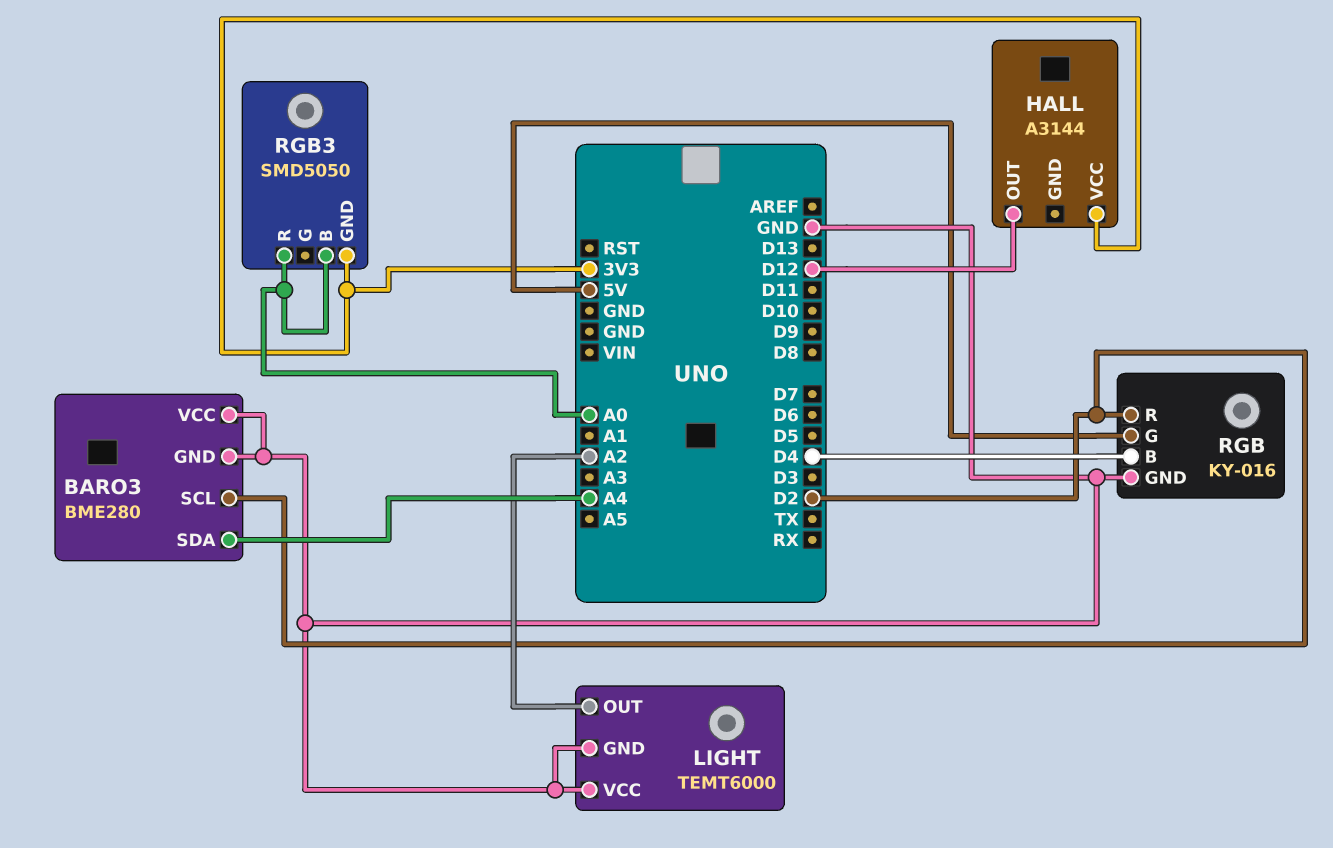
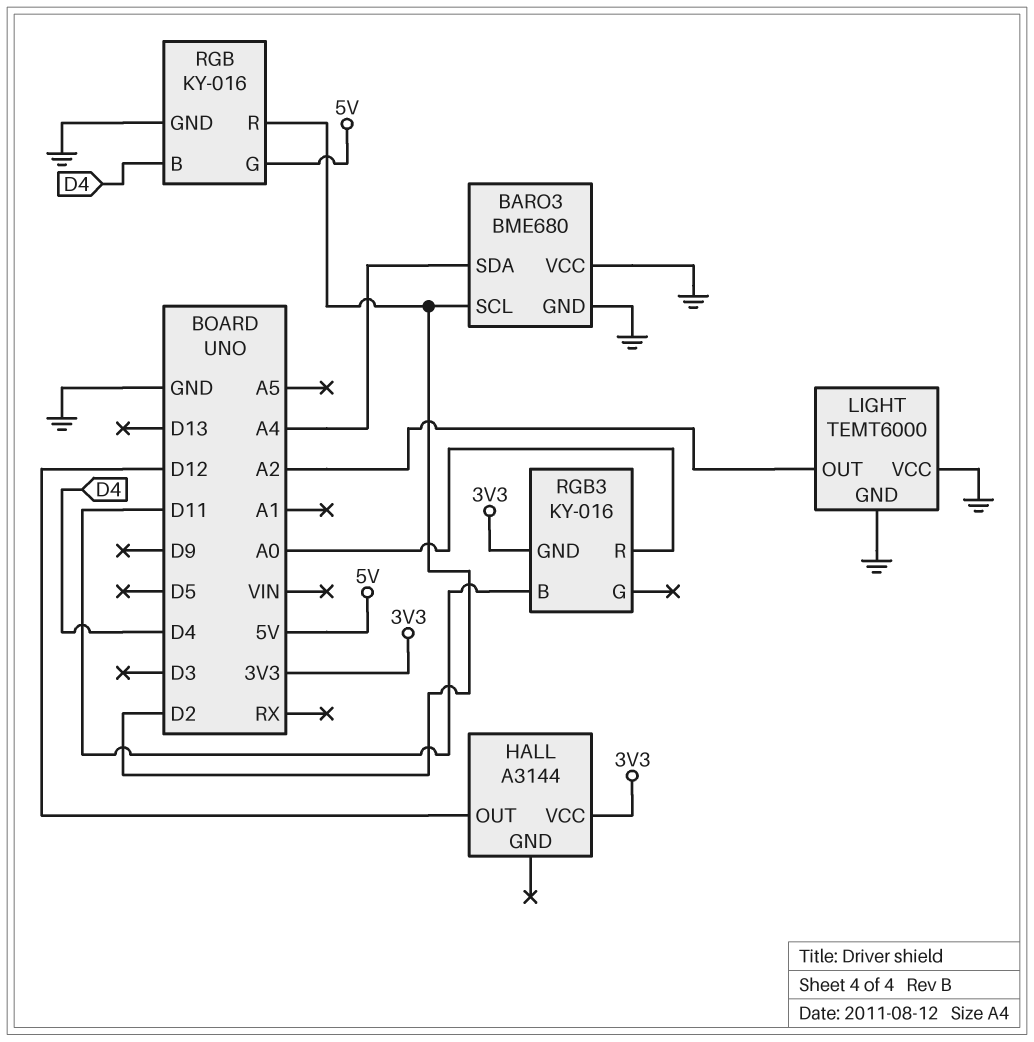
BARO3: BME280 -> BME680
RGB3: SMD5050 -> KY-016
RGB3 pin B: A0 -> D11

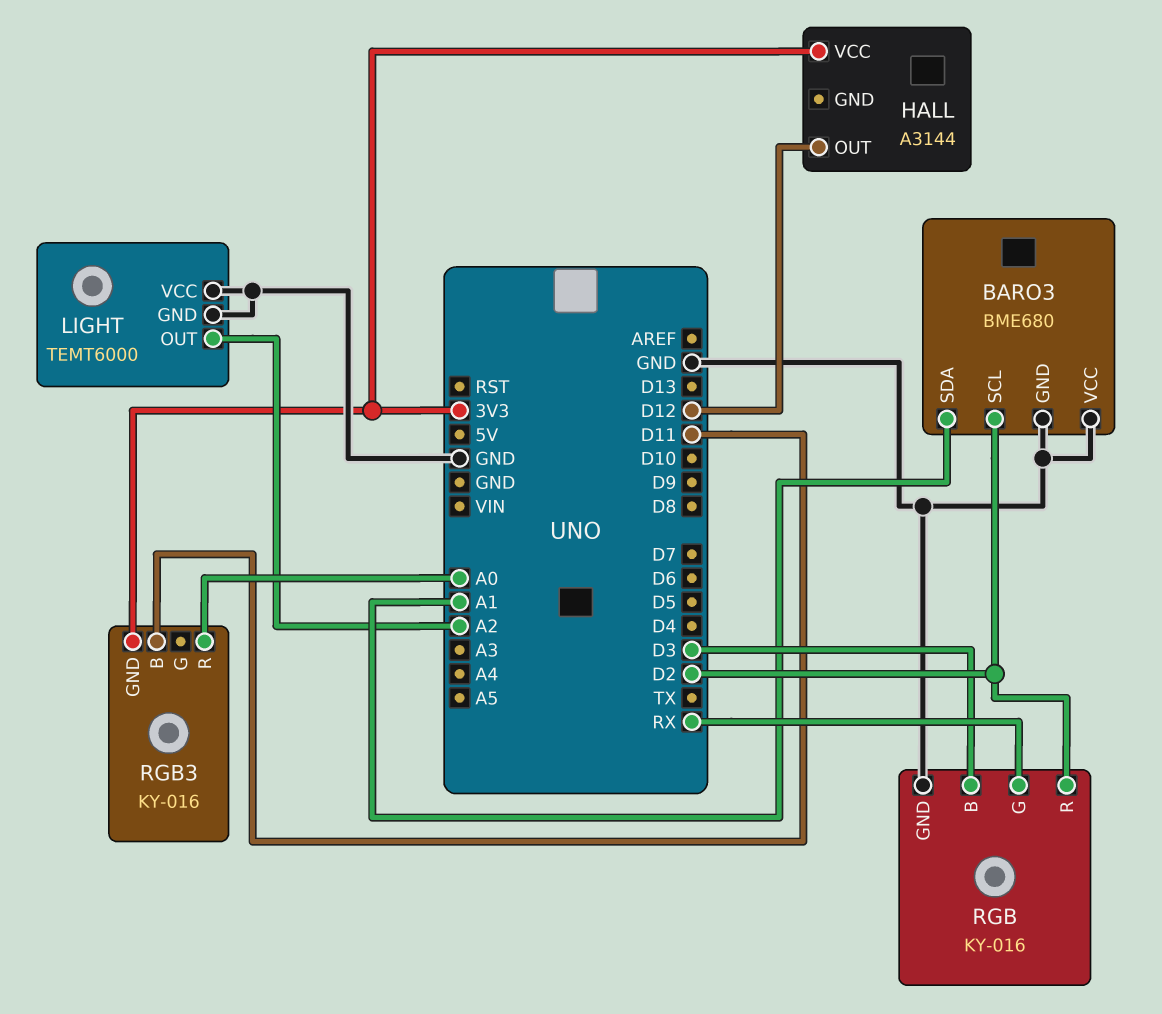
BARO3 pin SDA: A4 -> A1
RGB pin B: D4 -> D3
RGB pin G: 5V -> RX

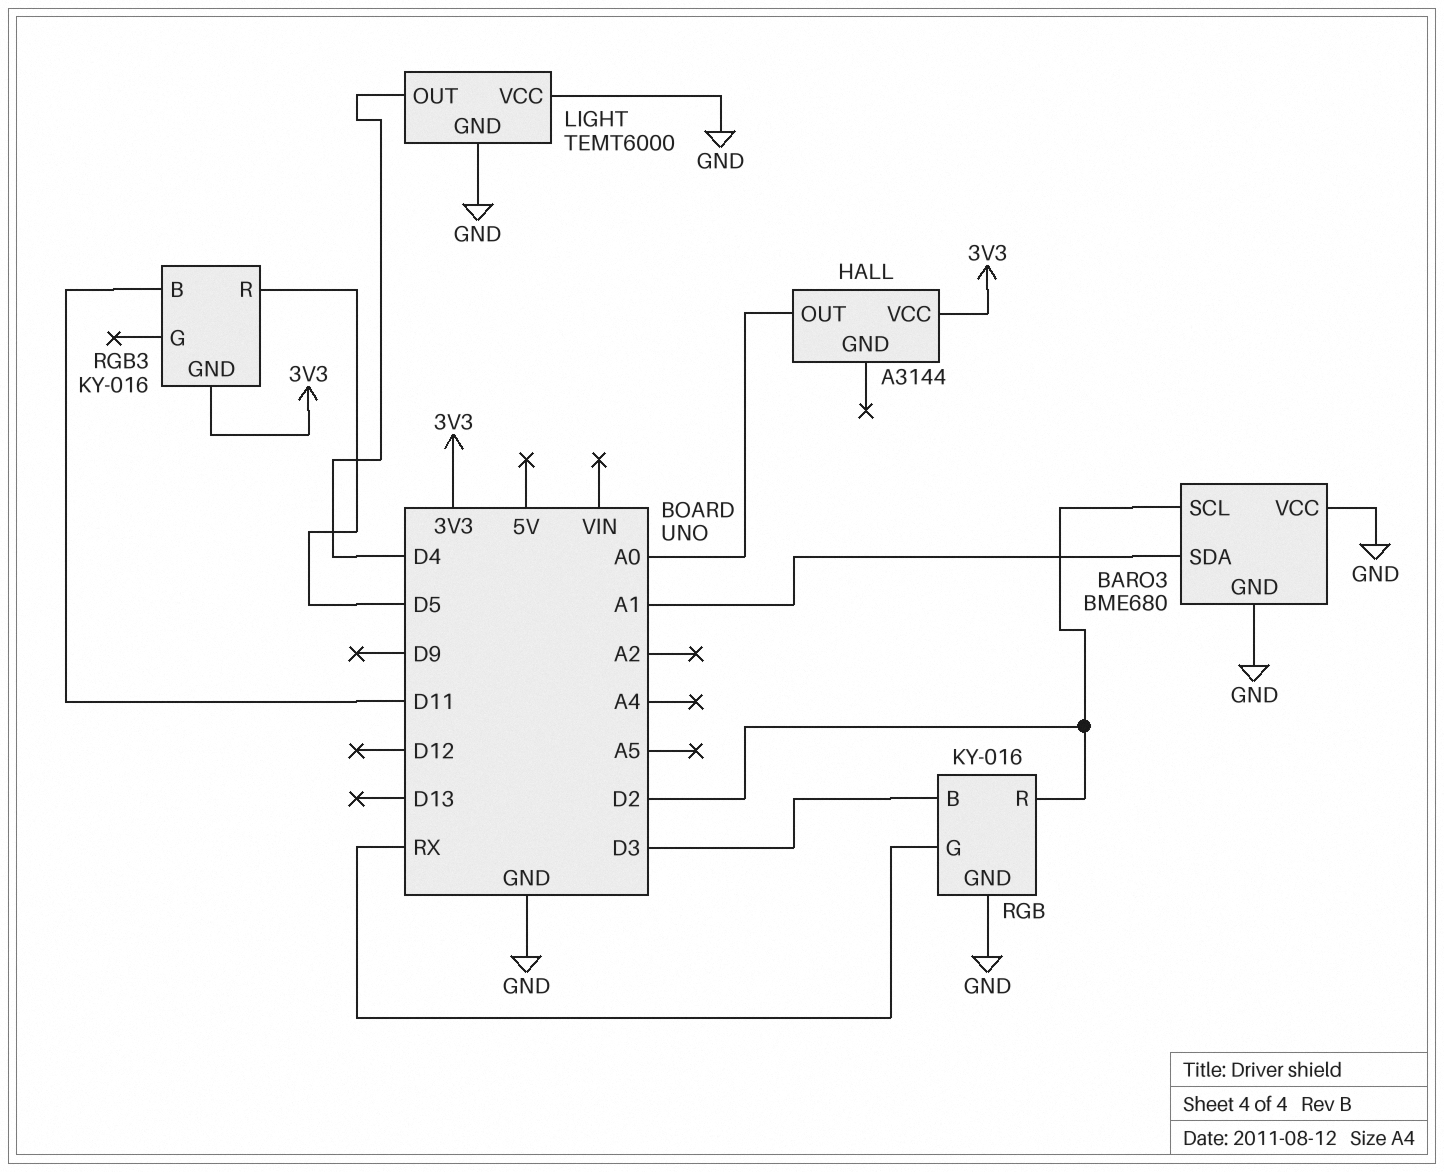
HALL pin OUT: D12 -> A0
LIGHT pin OUT: A2 -> D4
RGB3 pin R: A0 -> D5

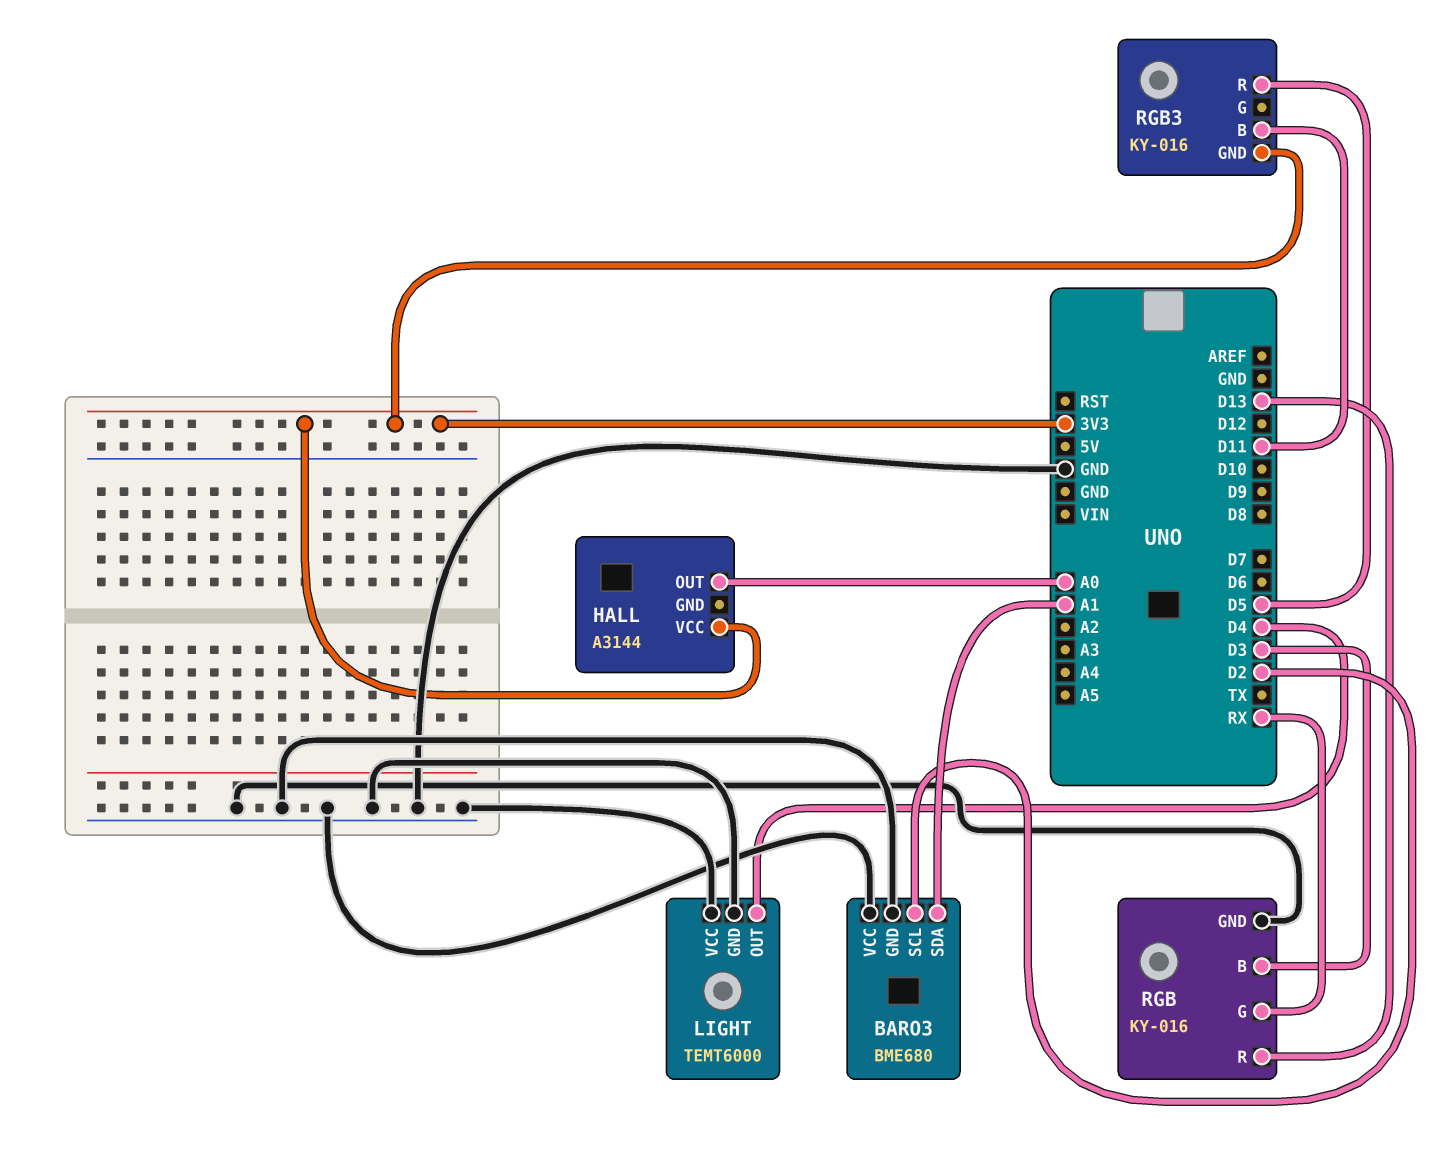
RGB pin R: D2 -> D13

